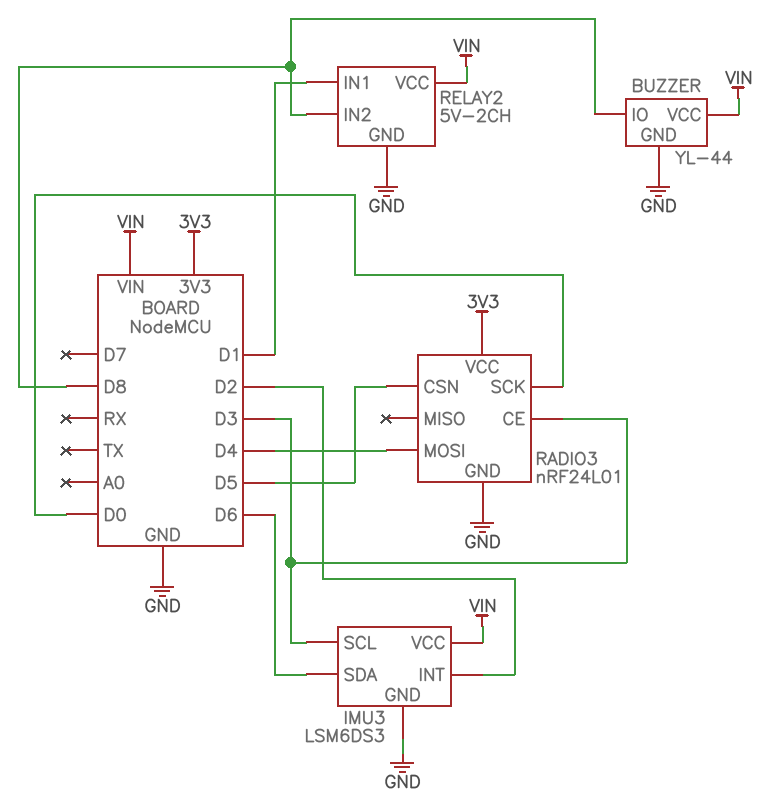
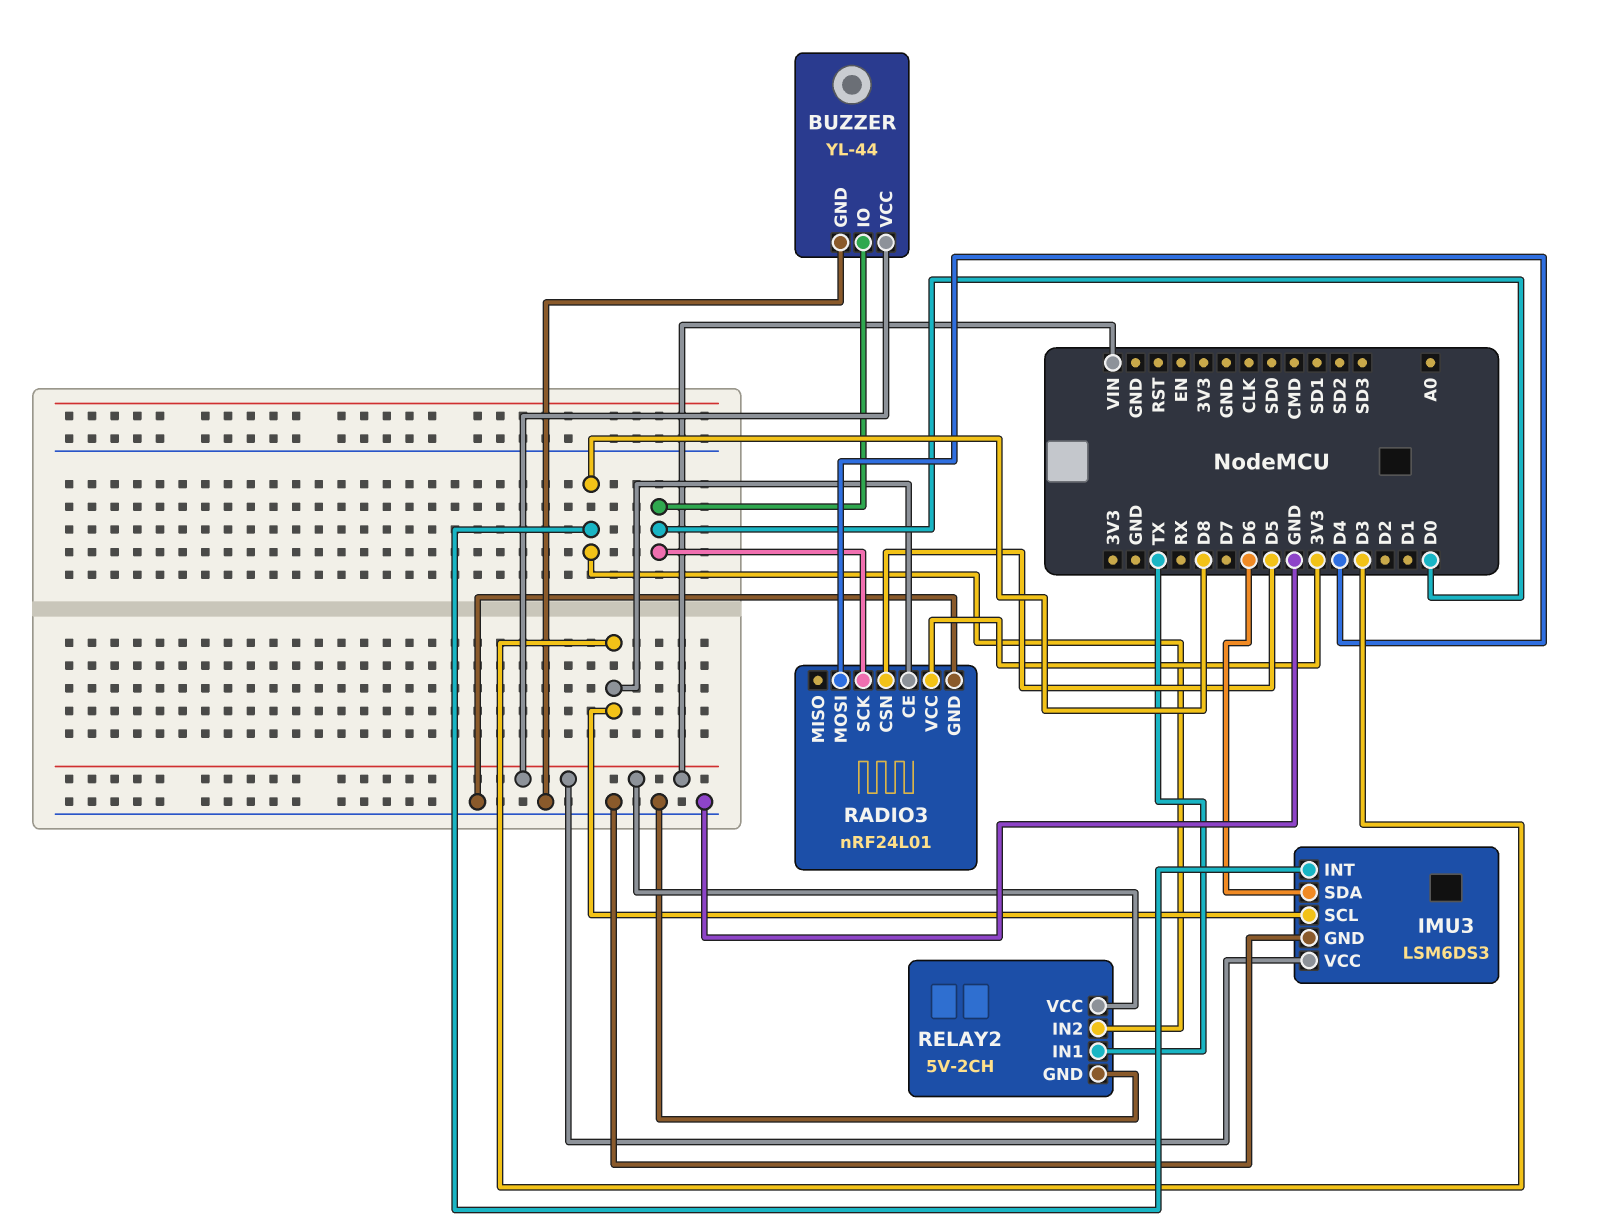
BUZZER pin IO: D8 -> D0
IMU3 pin INT: D2 -> D8
RELAY2 pin IN1: D1 -> TX

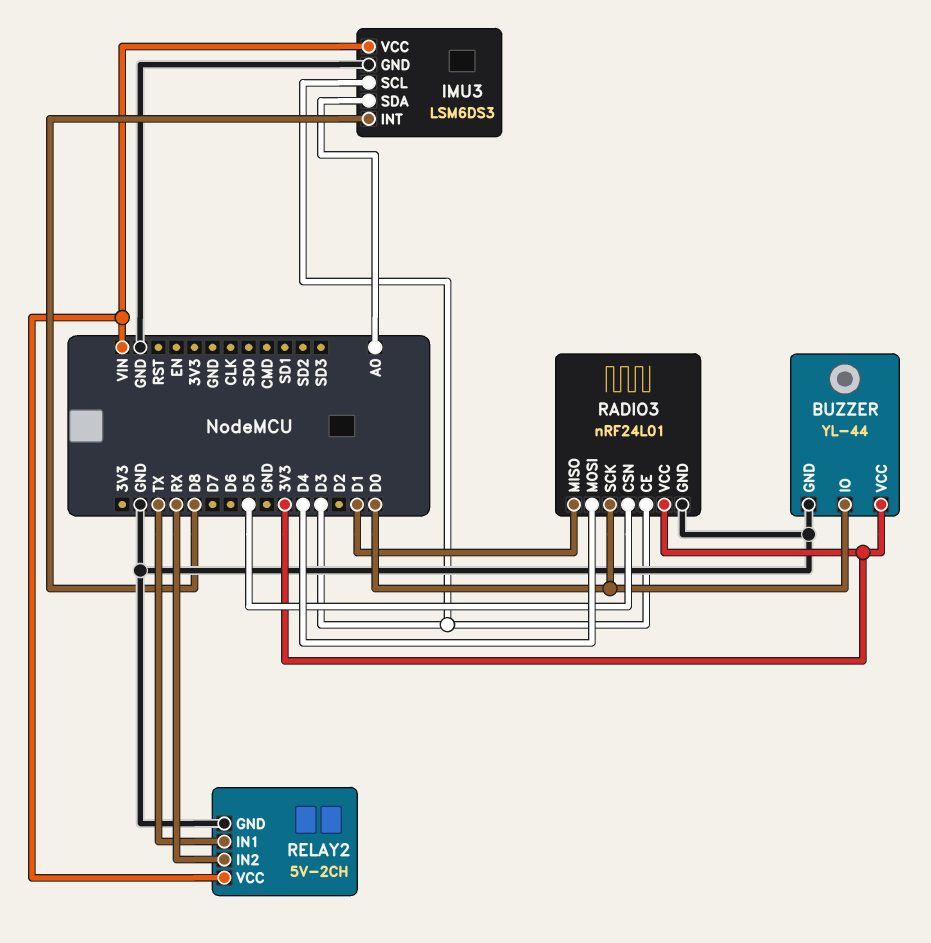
BUZZER pin VCC: VIN -> 3V3
IMU3 pin SDA: D6 -> A0
RADIO3 pin MISO: none -> D1
RELAY2 pin IN2: D8 -> RX

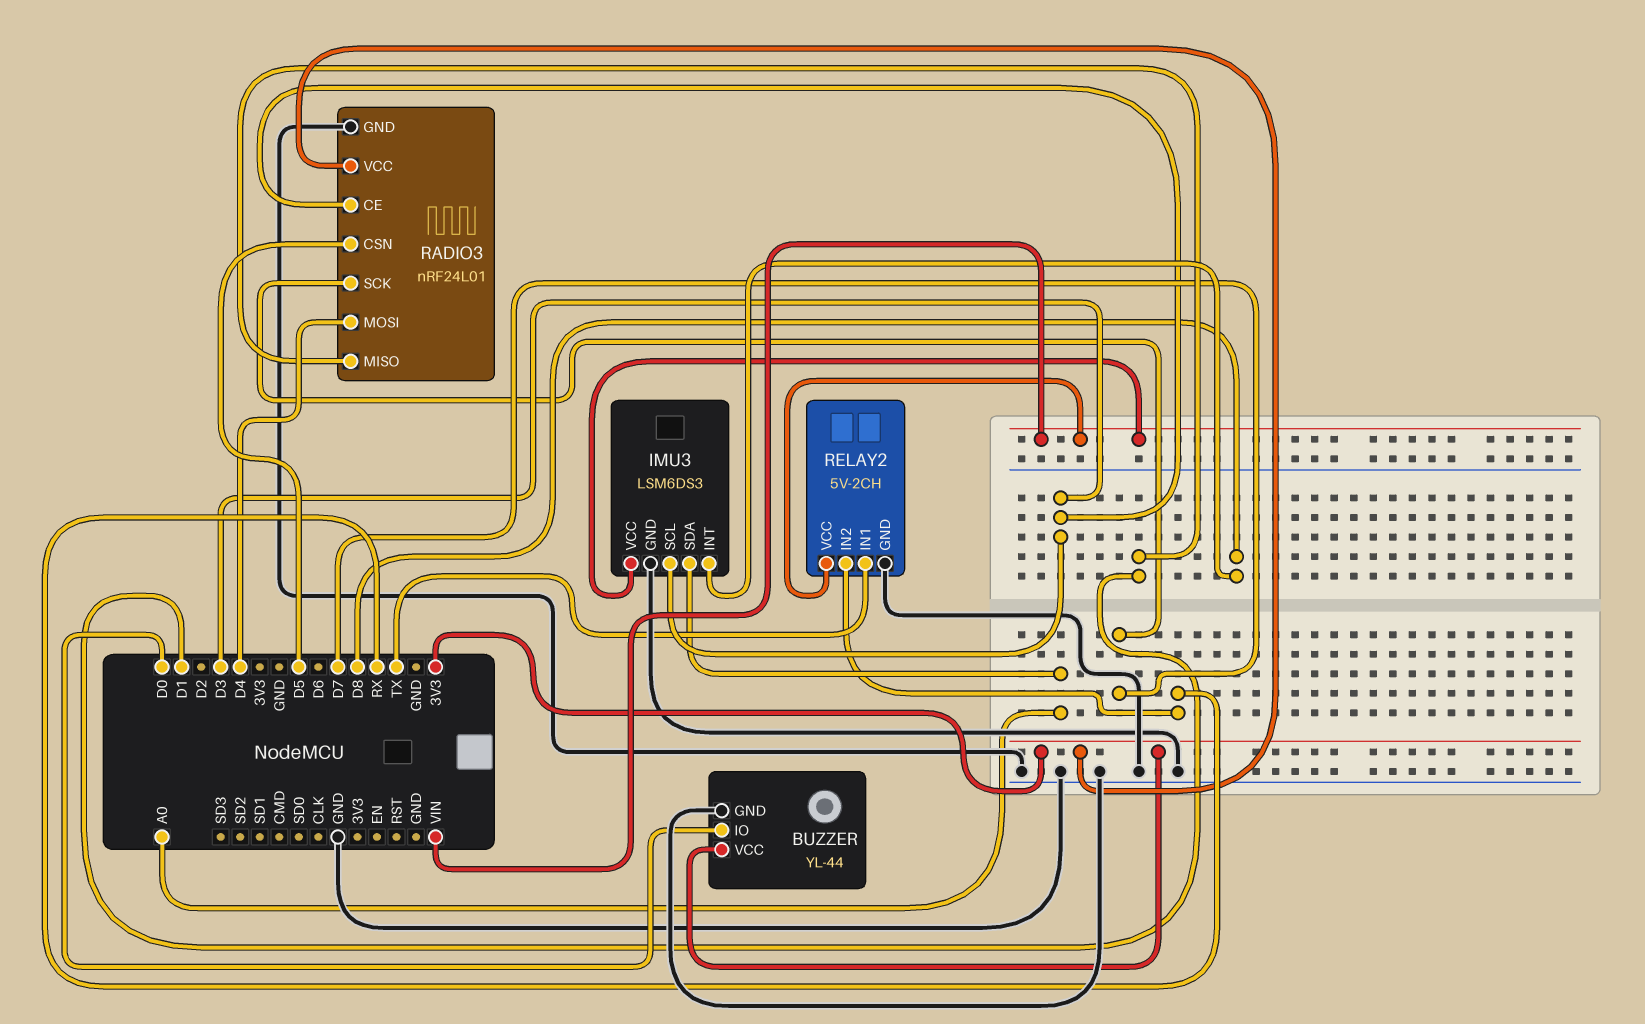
RADIO3 pin SCK: D0 -> D7

